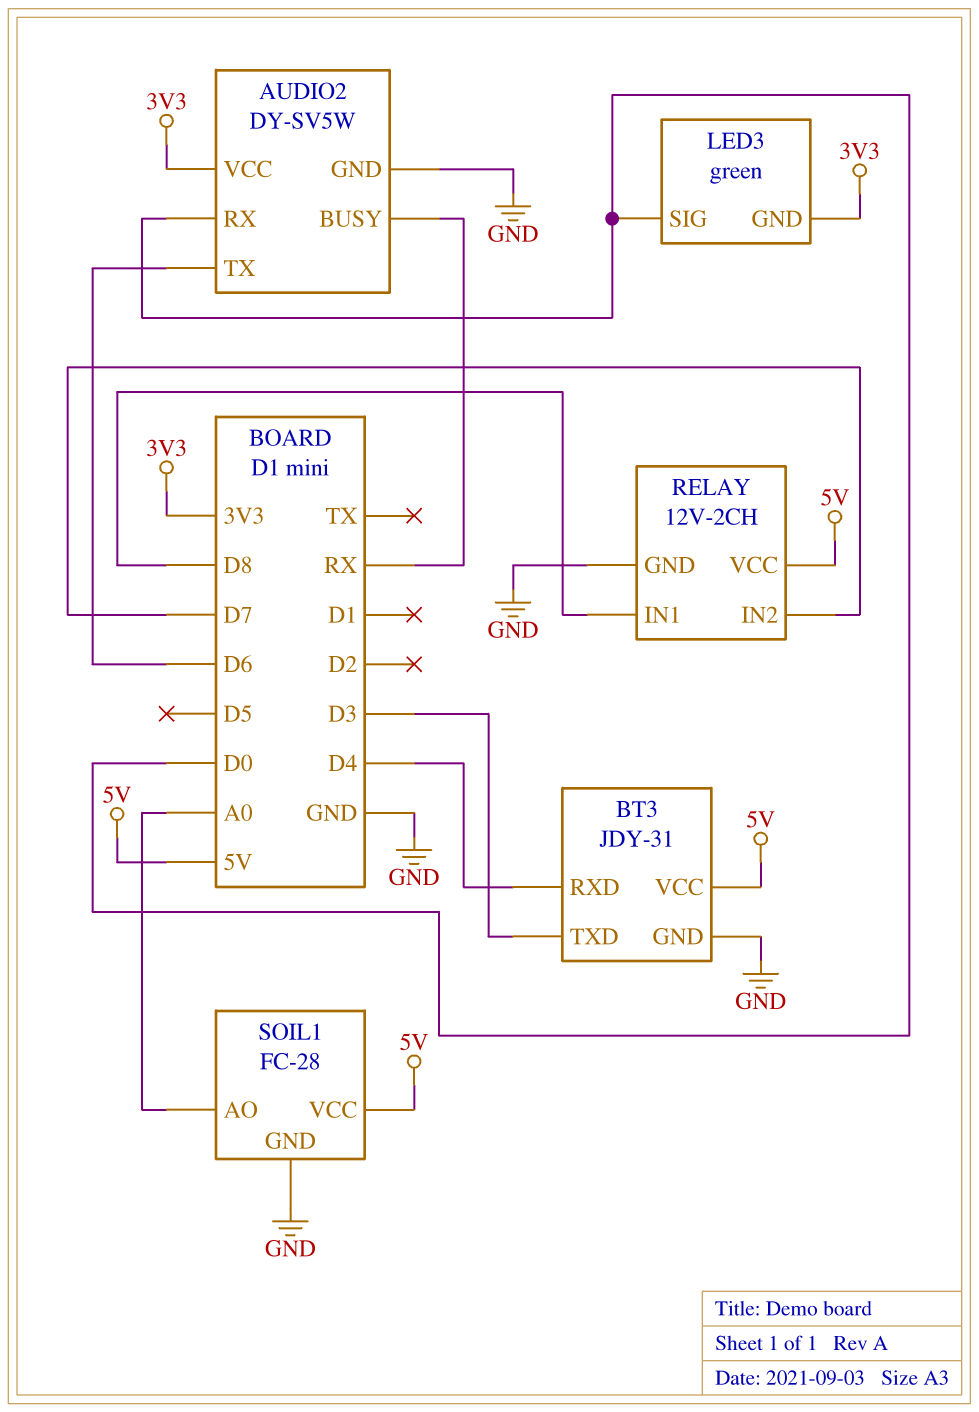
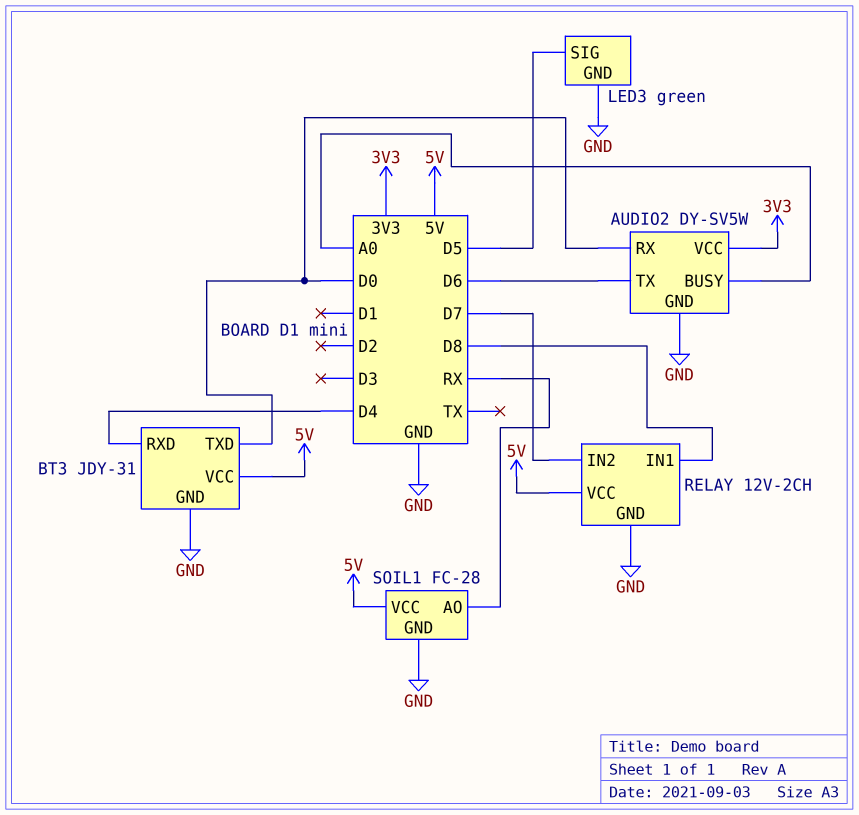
AUDIO2 pin BUSY: RX -> A0
BT3 pin TXD: D3 -> D0
LED3 pin GND: 3V3 -> GND
LED3 pin SIG: D0 -> D5
SOIL1 pin AO: A0 -> RX

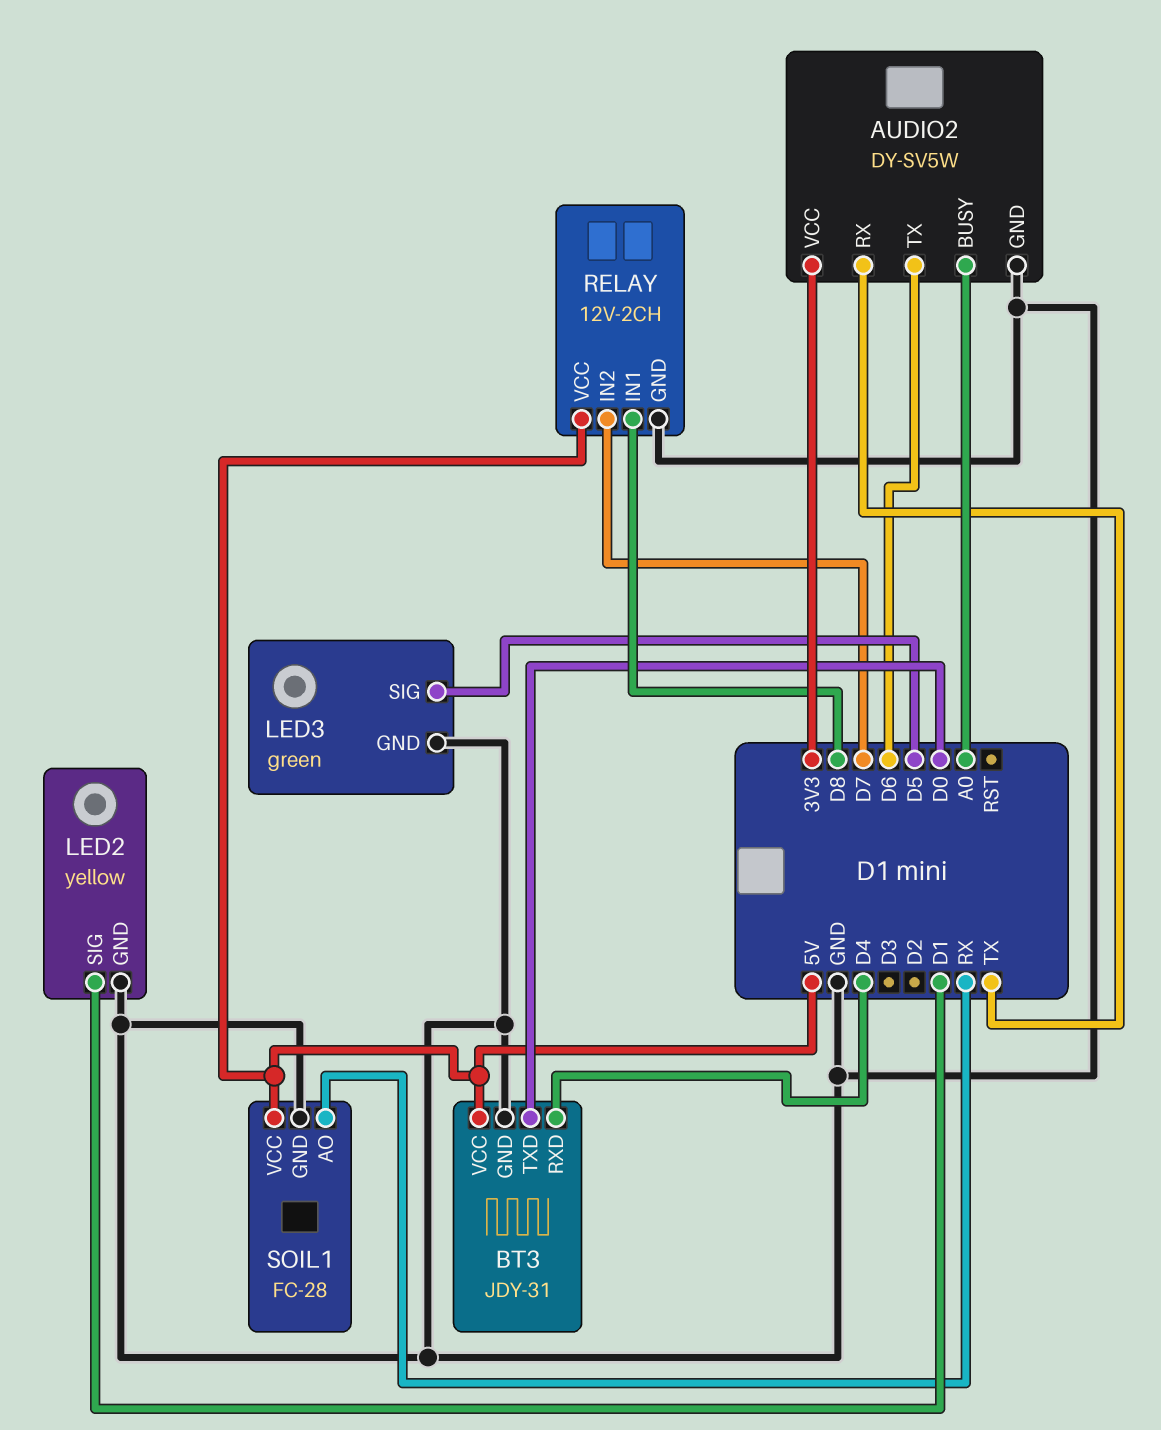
AUDIO2 pin RX: D0 -> TX
LED2: none -> yellow
LED2 pin GND: none -> GND
LED2 pin SIG: none -> D1

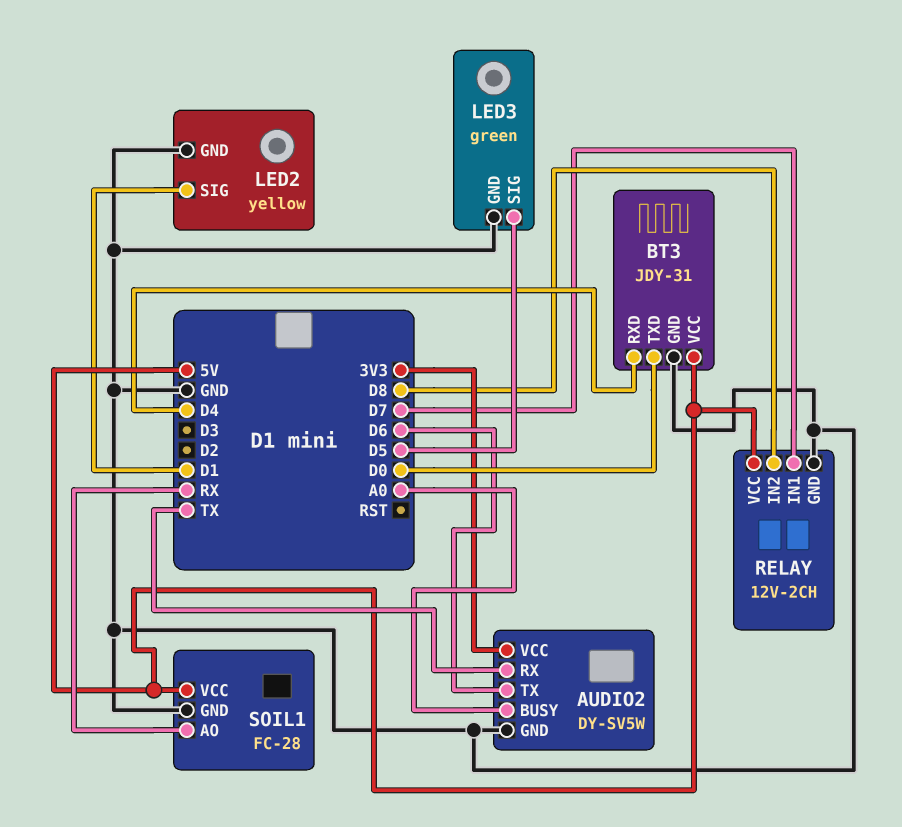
RELAY pin IN1: D8 -> D7
RELAY pin IN2: D7 -> D8

